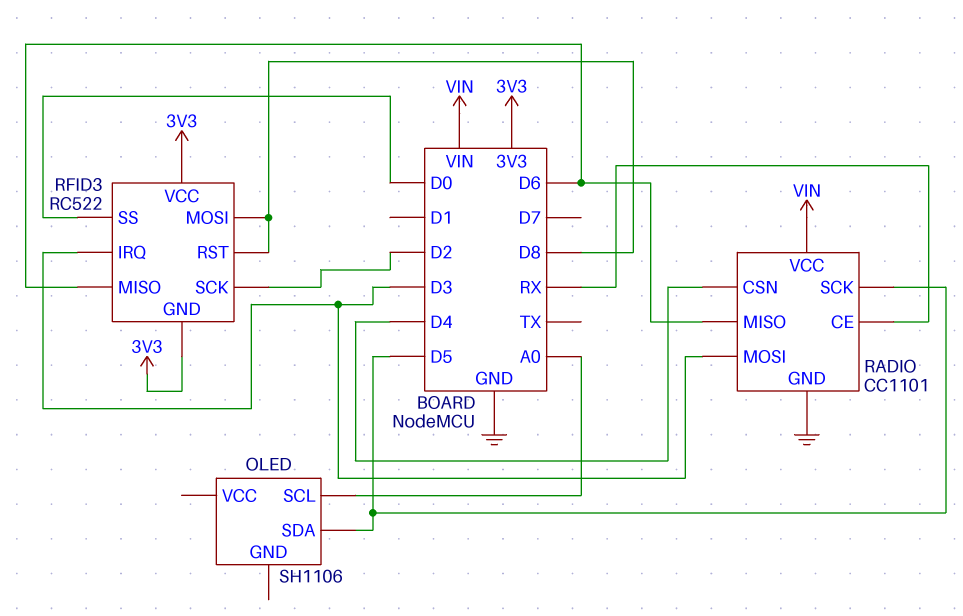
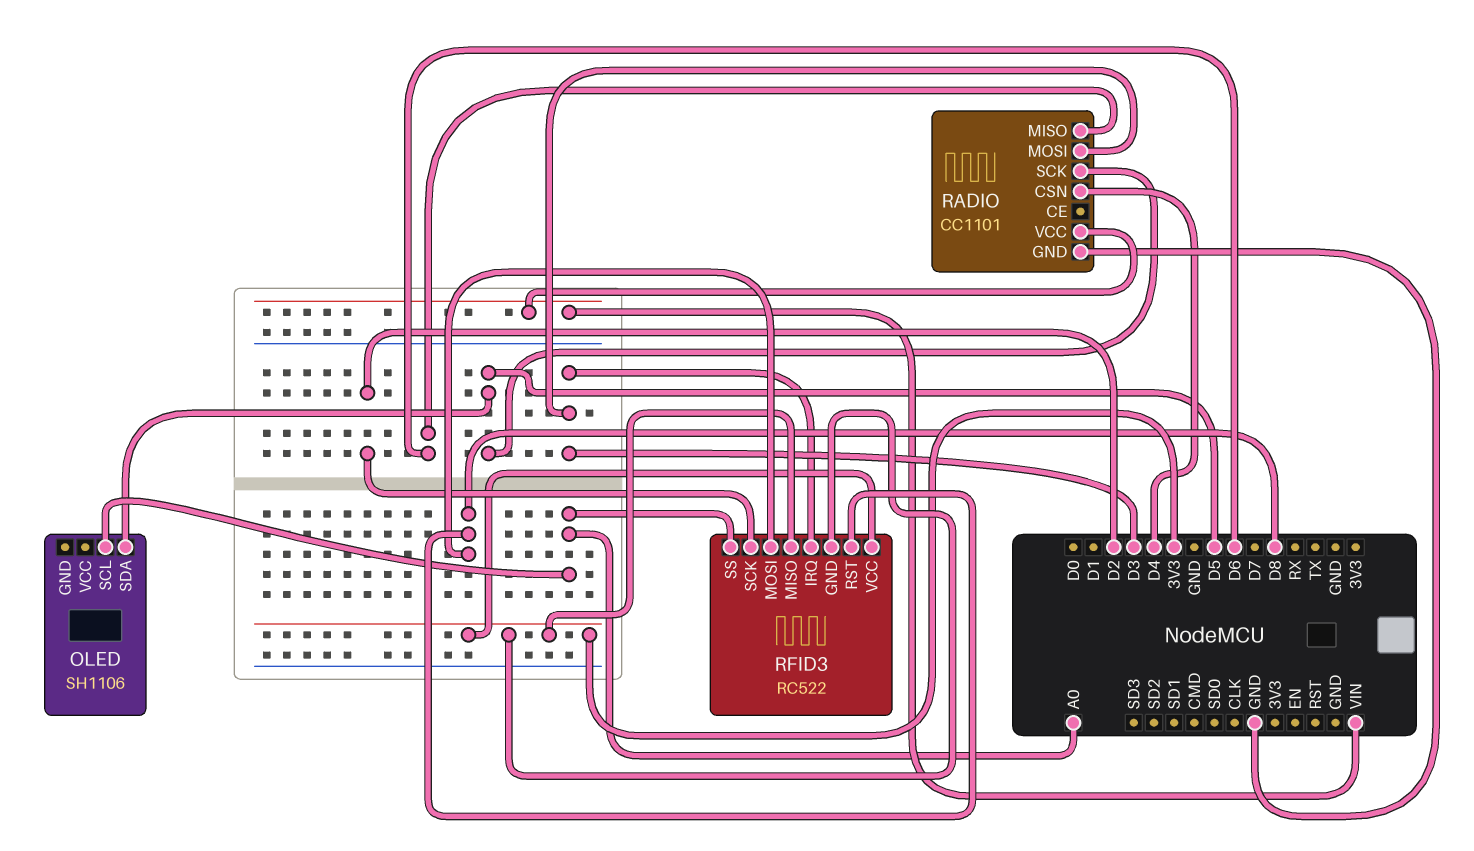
RADIO pin CE: RX -> none
RFID3 pin MISO: D6 -> 3V3
RFID3 pin SS: D0 -> A0

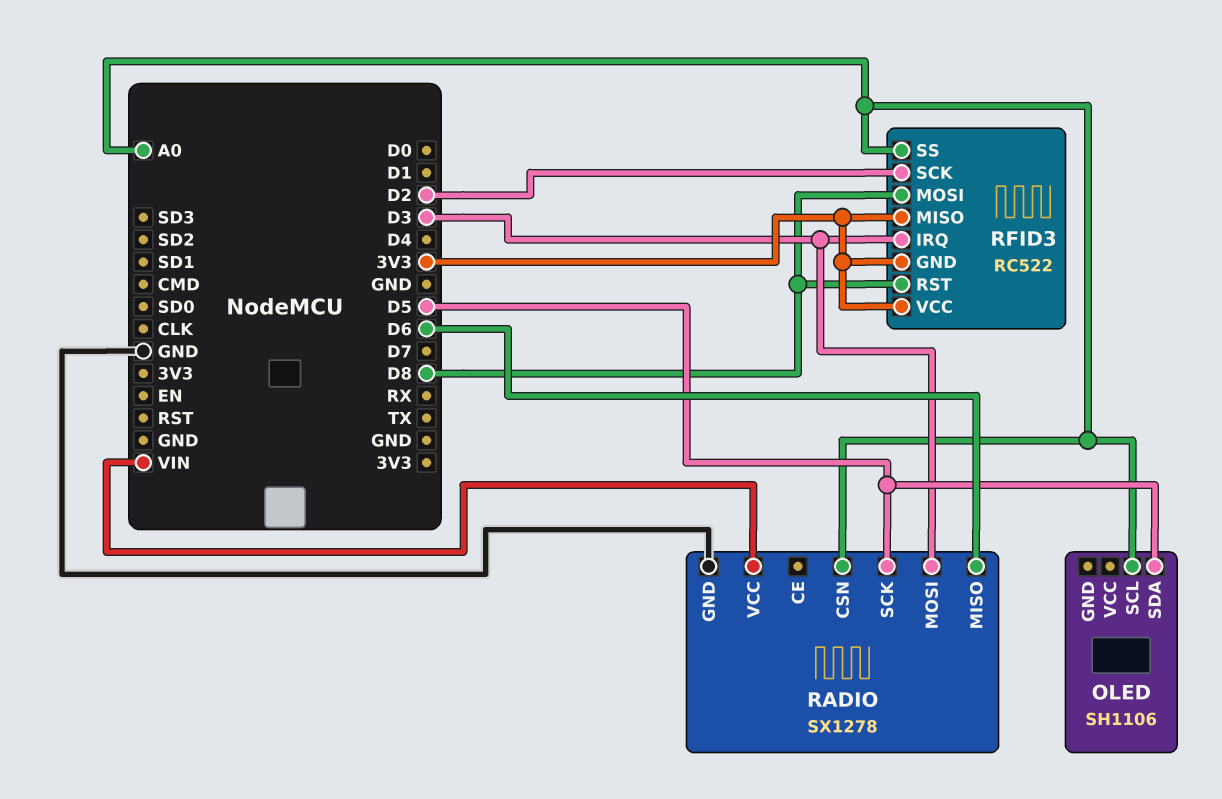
RADIO: CC1101 -> SX1278
RADIO pin CSN: D4 -> A0

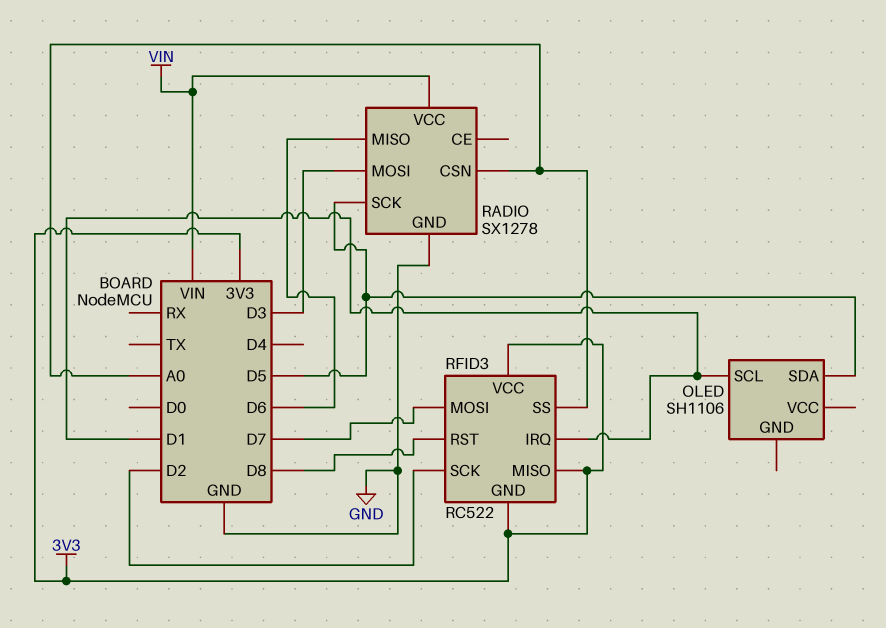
OLED pin SCL: A0 -> D1
RFID3 pin IRQ: D3 -> D1
RFID3 pin MOSI: D8 -> D7

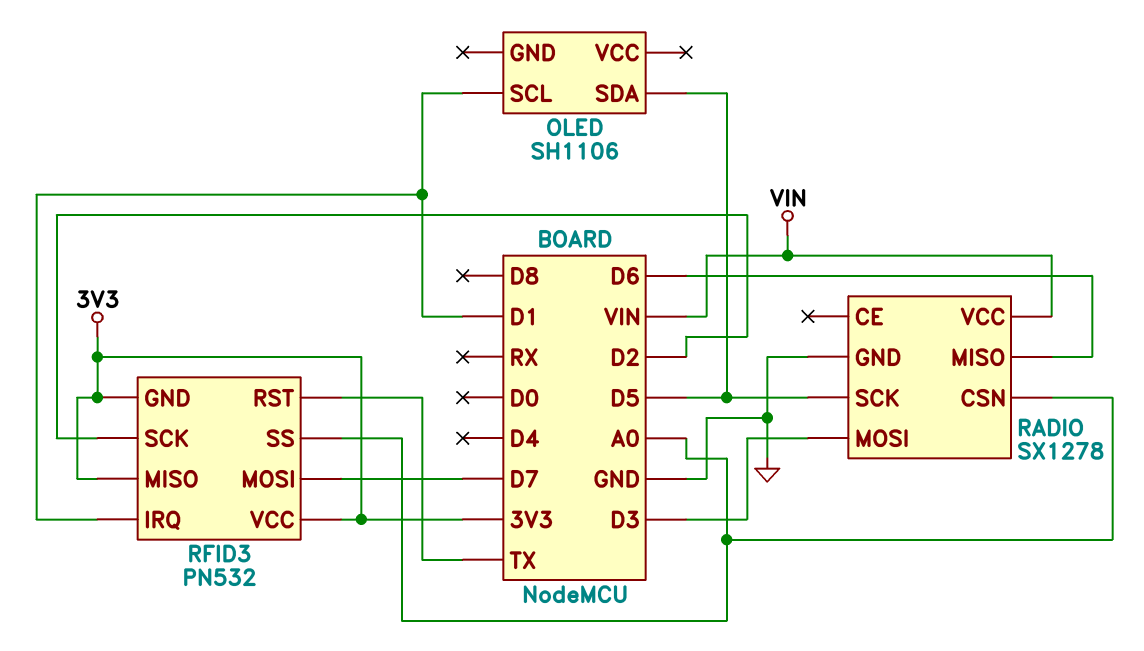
RFID3: RC522 -> PN532
RFID3 pin RST: D8 -> TX

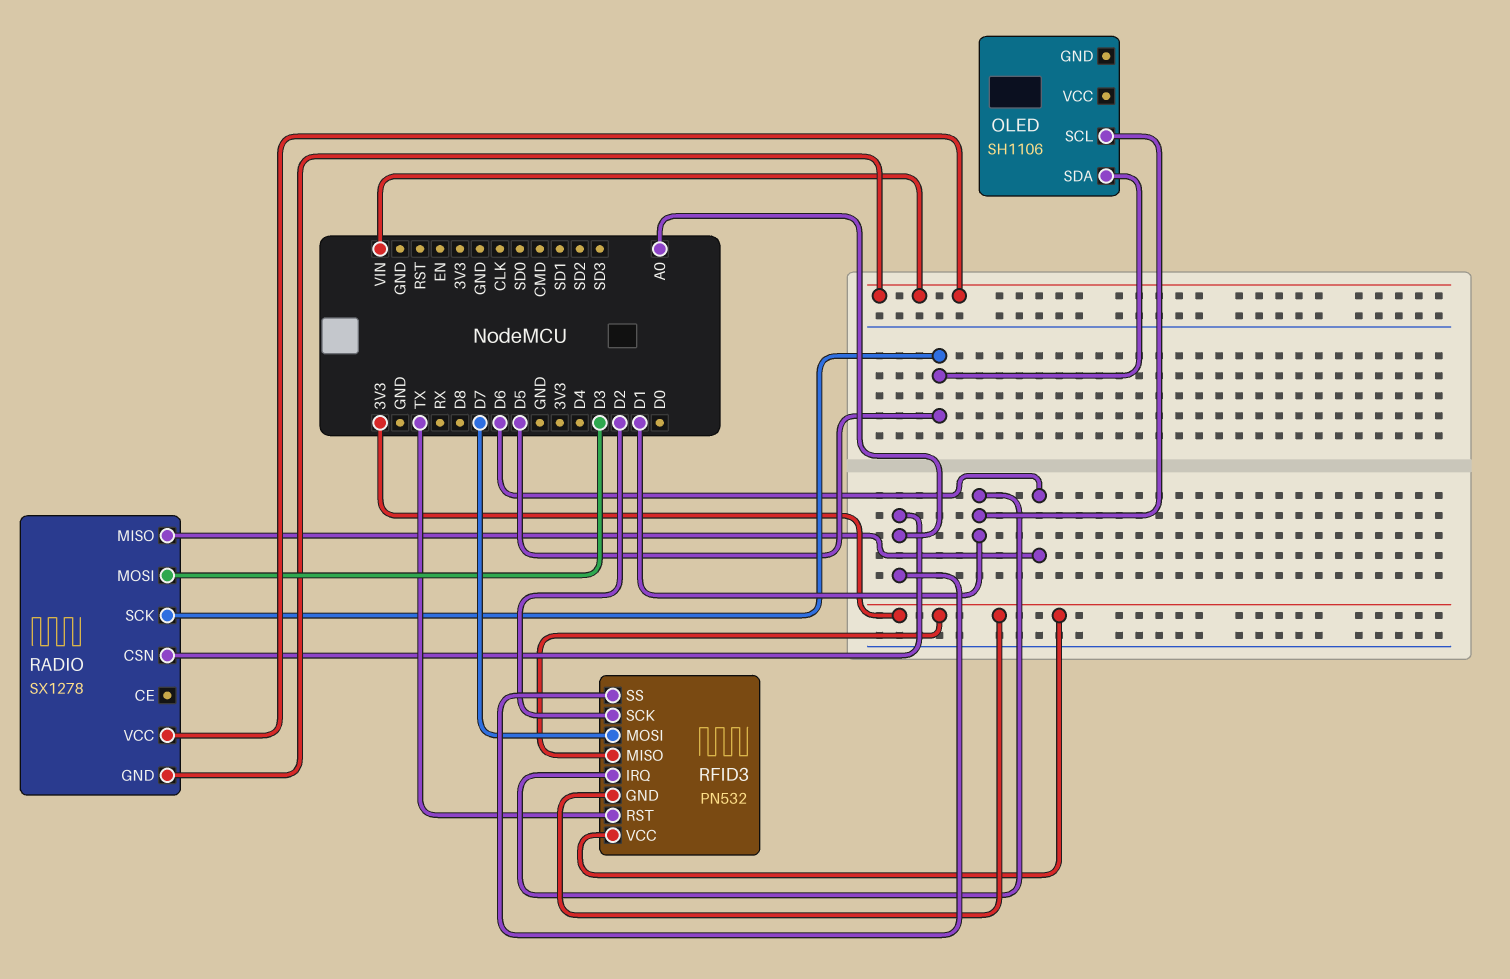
RADIO pin GND: GND -> VIN

